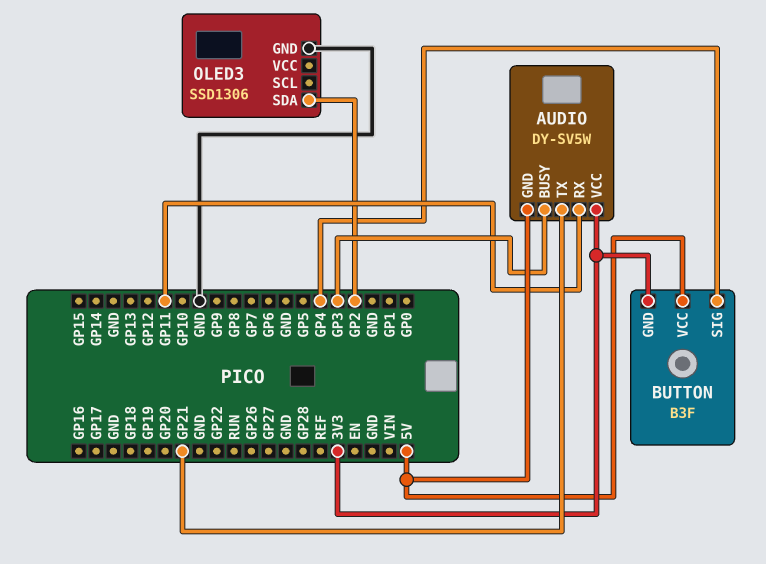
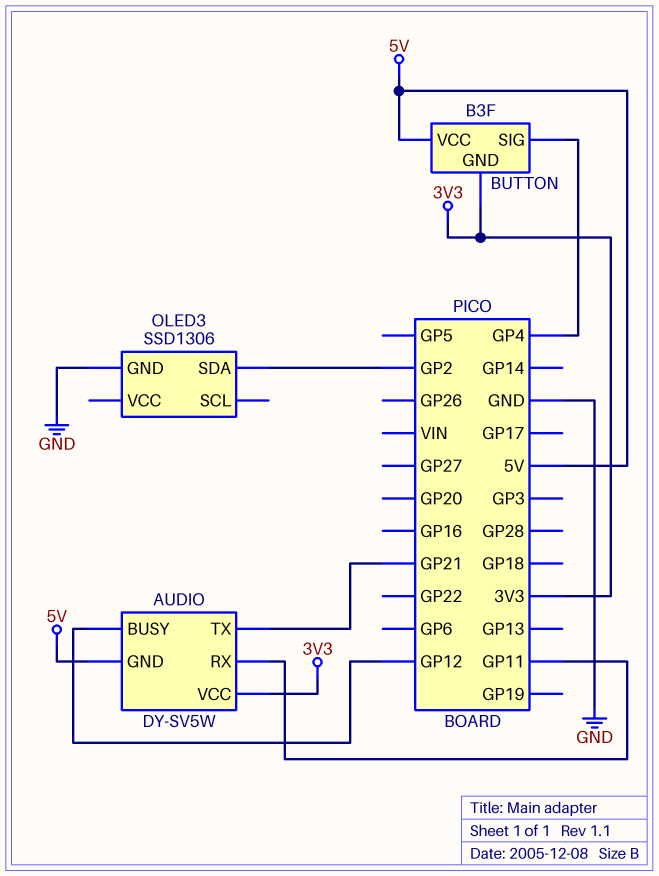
AUDIO pin BUSY: GP3 -> GP12

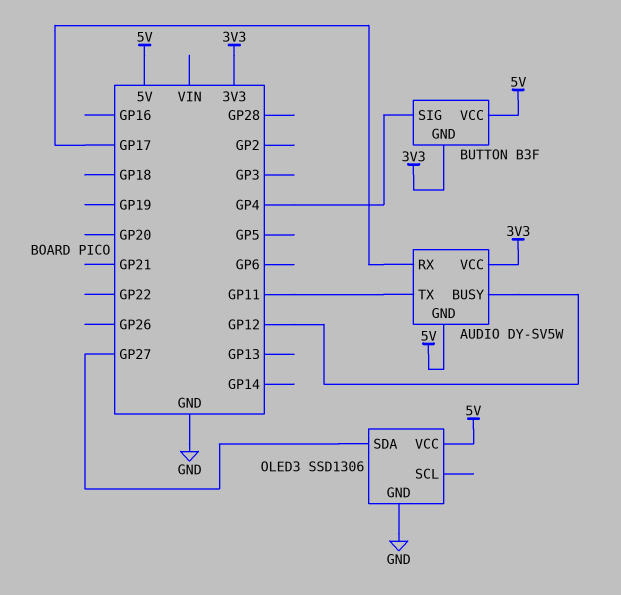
AUDIO pin RX: GP11 -> GP17
AUDIO pin TX: GP21 -> GP11
OLED3 pin SDA: GP2 -> GP27
OLED3 pin VCC: none -> 5V

